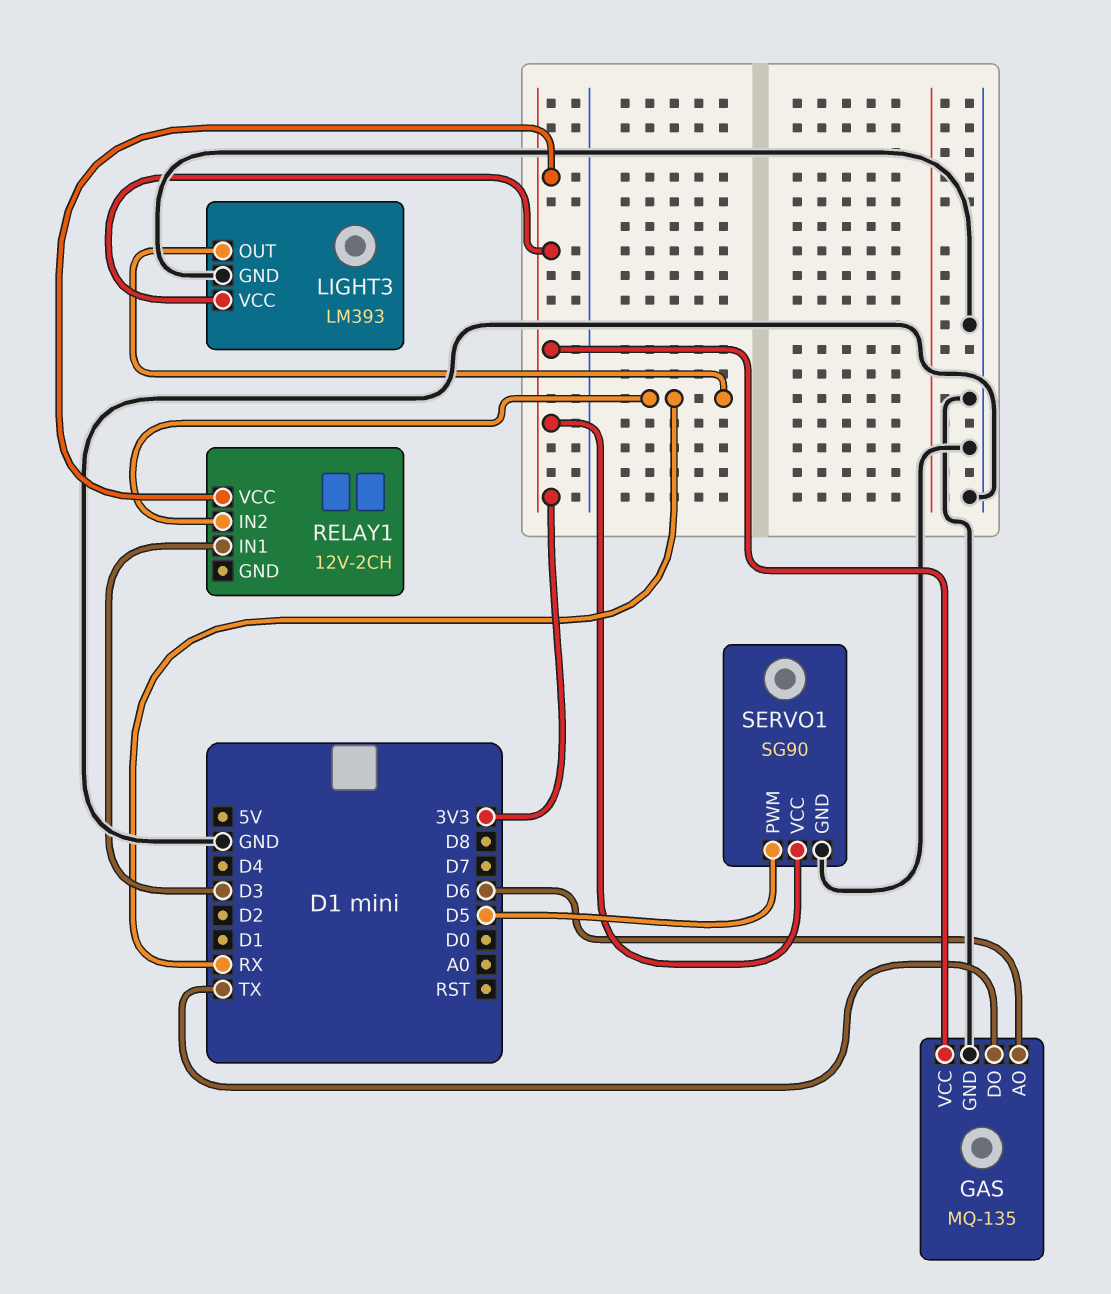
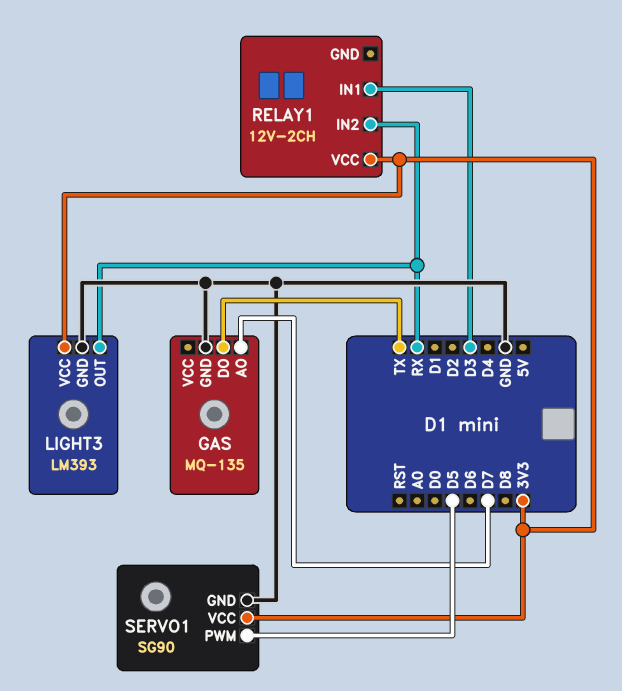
GAS pin AO: D6 -> D7
GAS pin VCC: 3V3 -> none

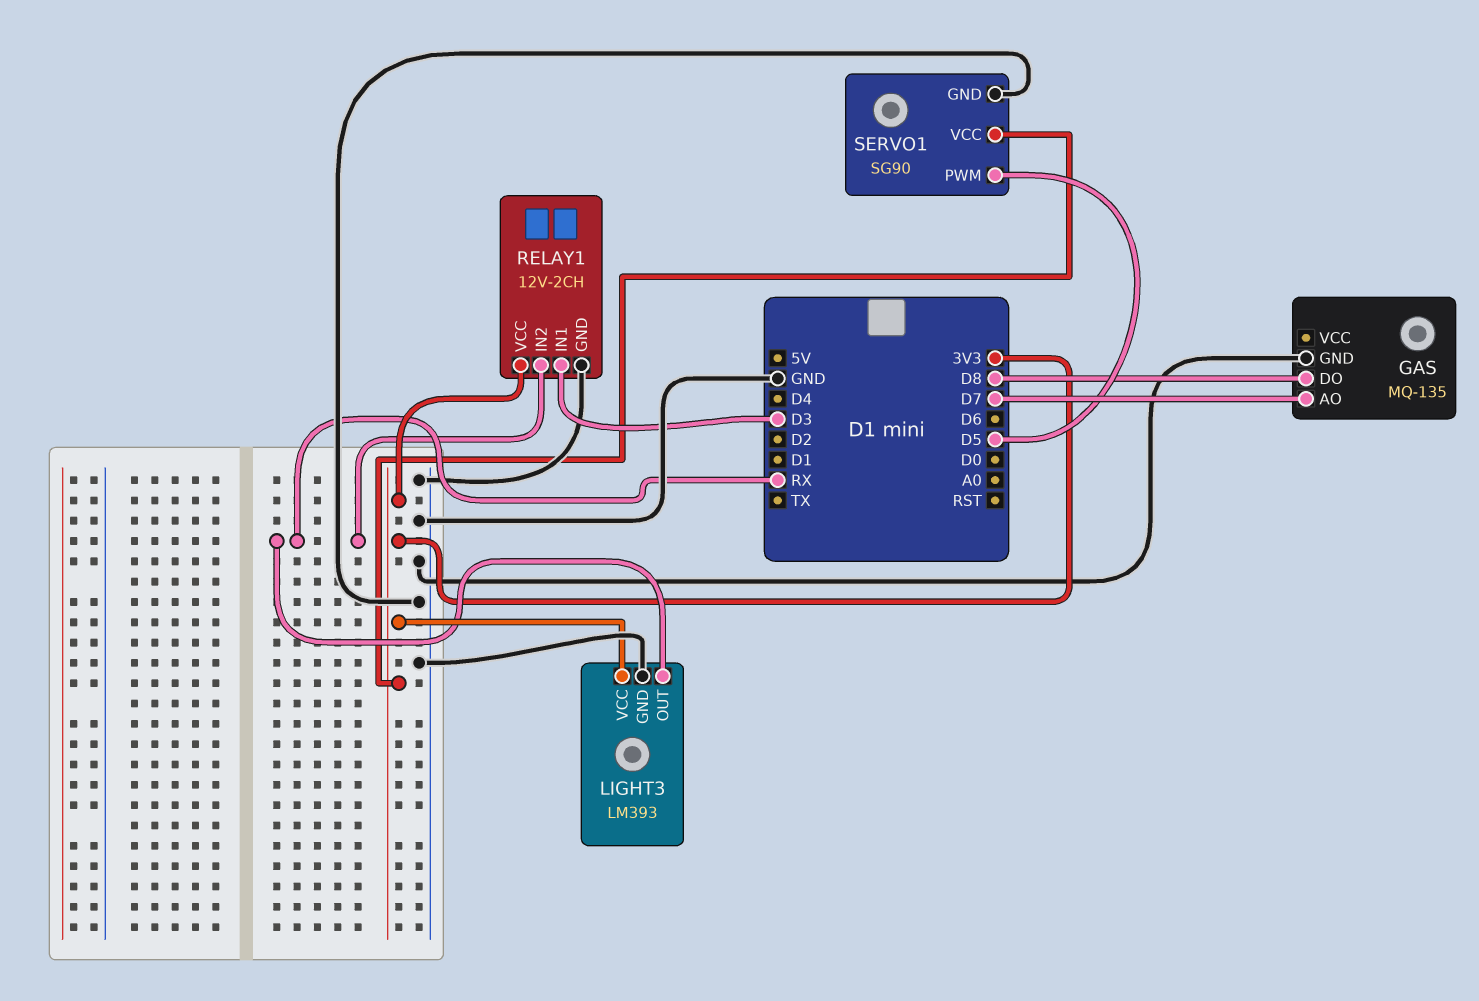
GAS pin DO: TX -> D8
RELAY1 pin GND: none -> GND

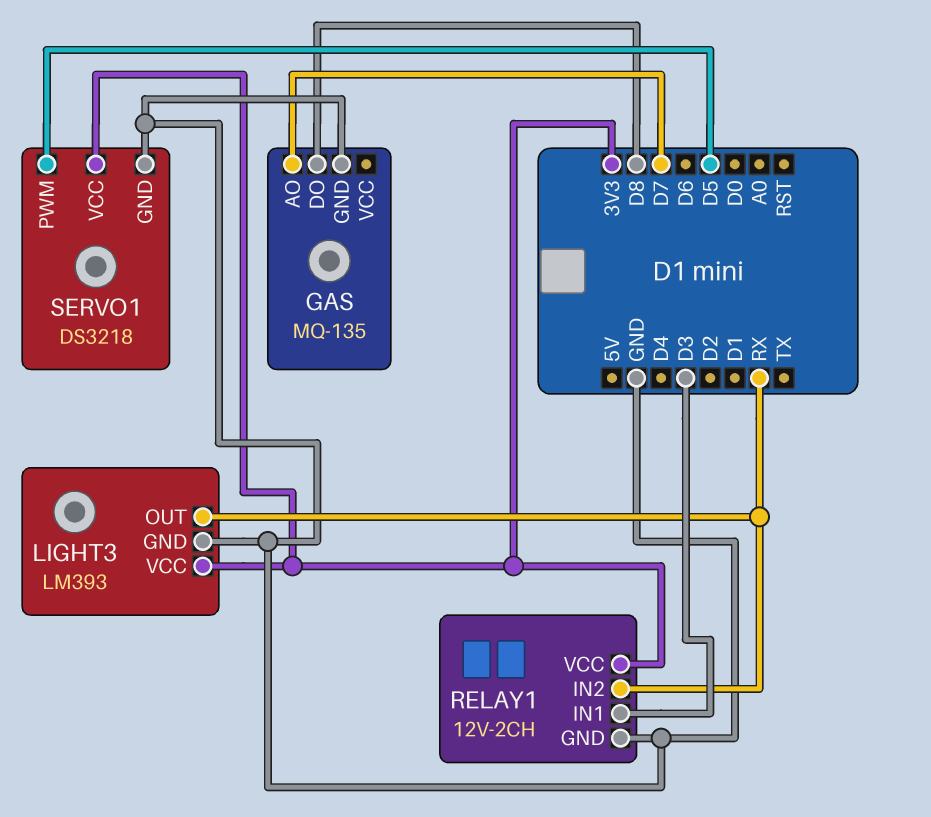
SERVO1: SG90 -> DS3218

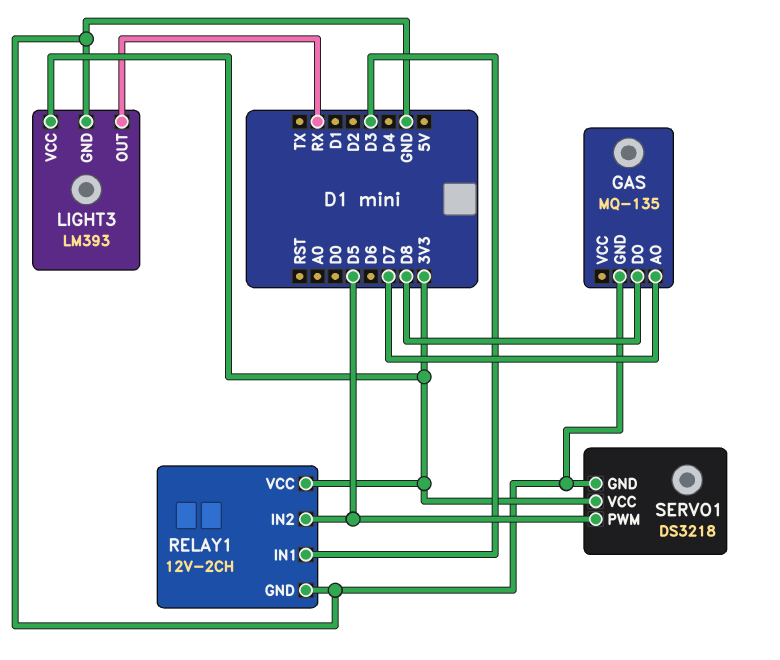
RELAY1 pin IN2: RX -> D5

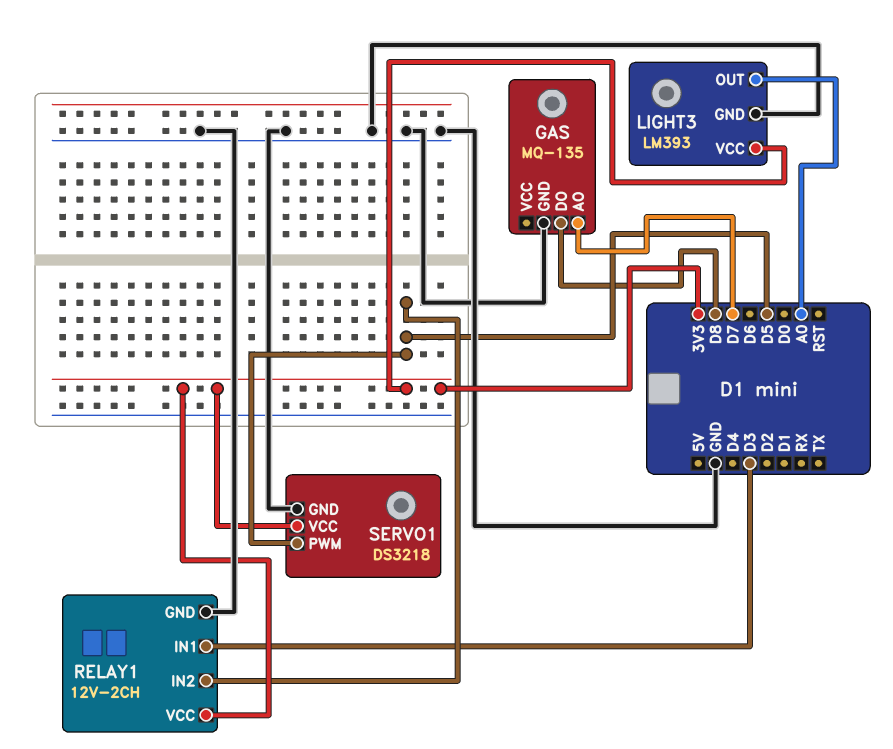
LIGHT3 pin OUT: RX -> A0

